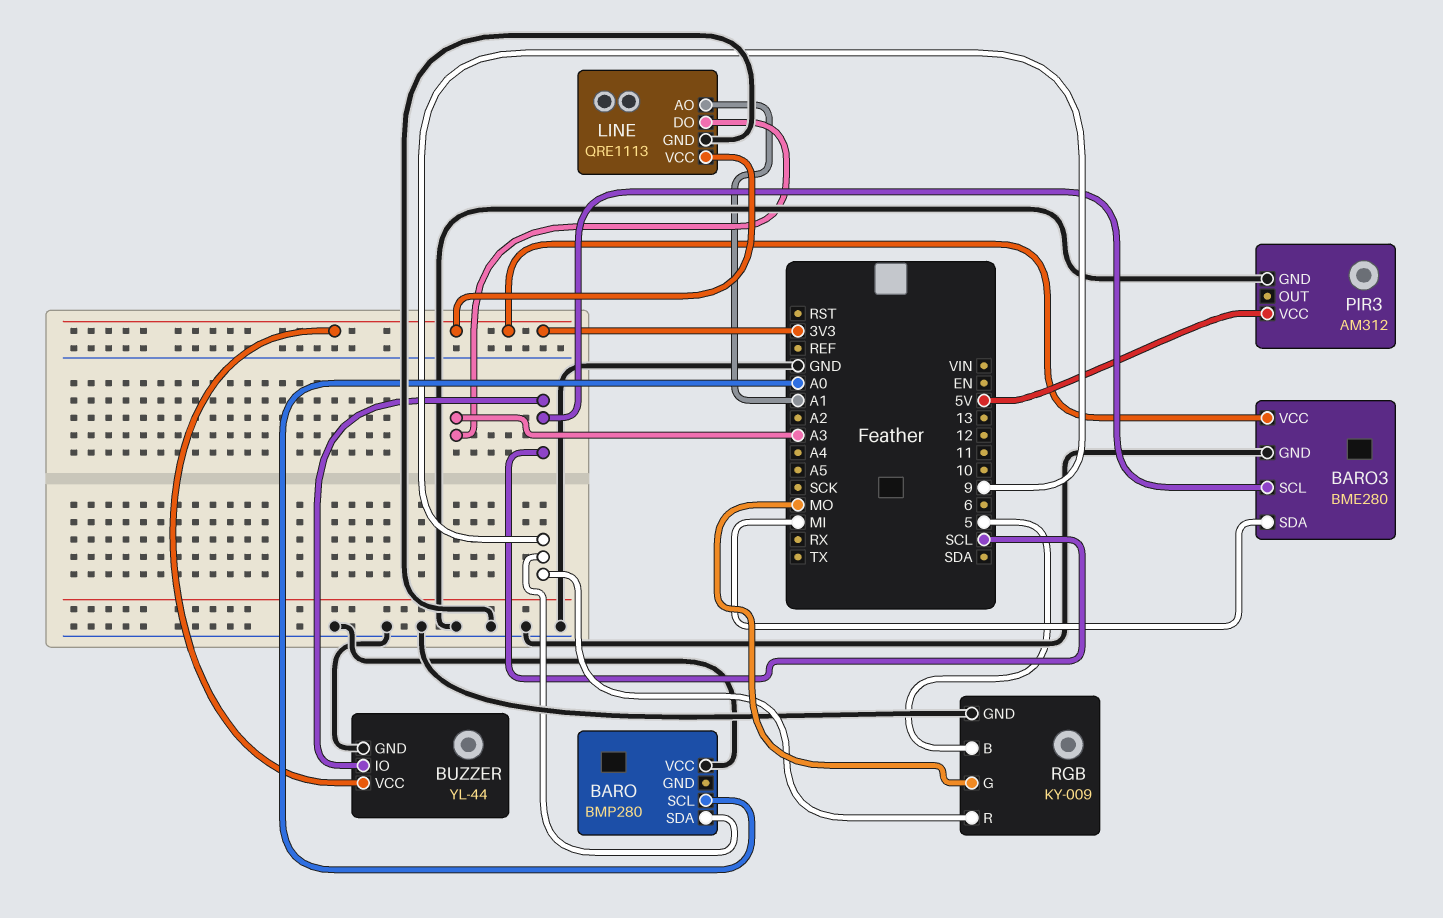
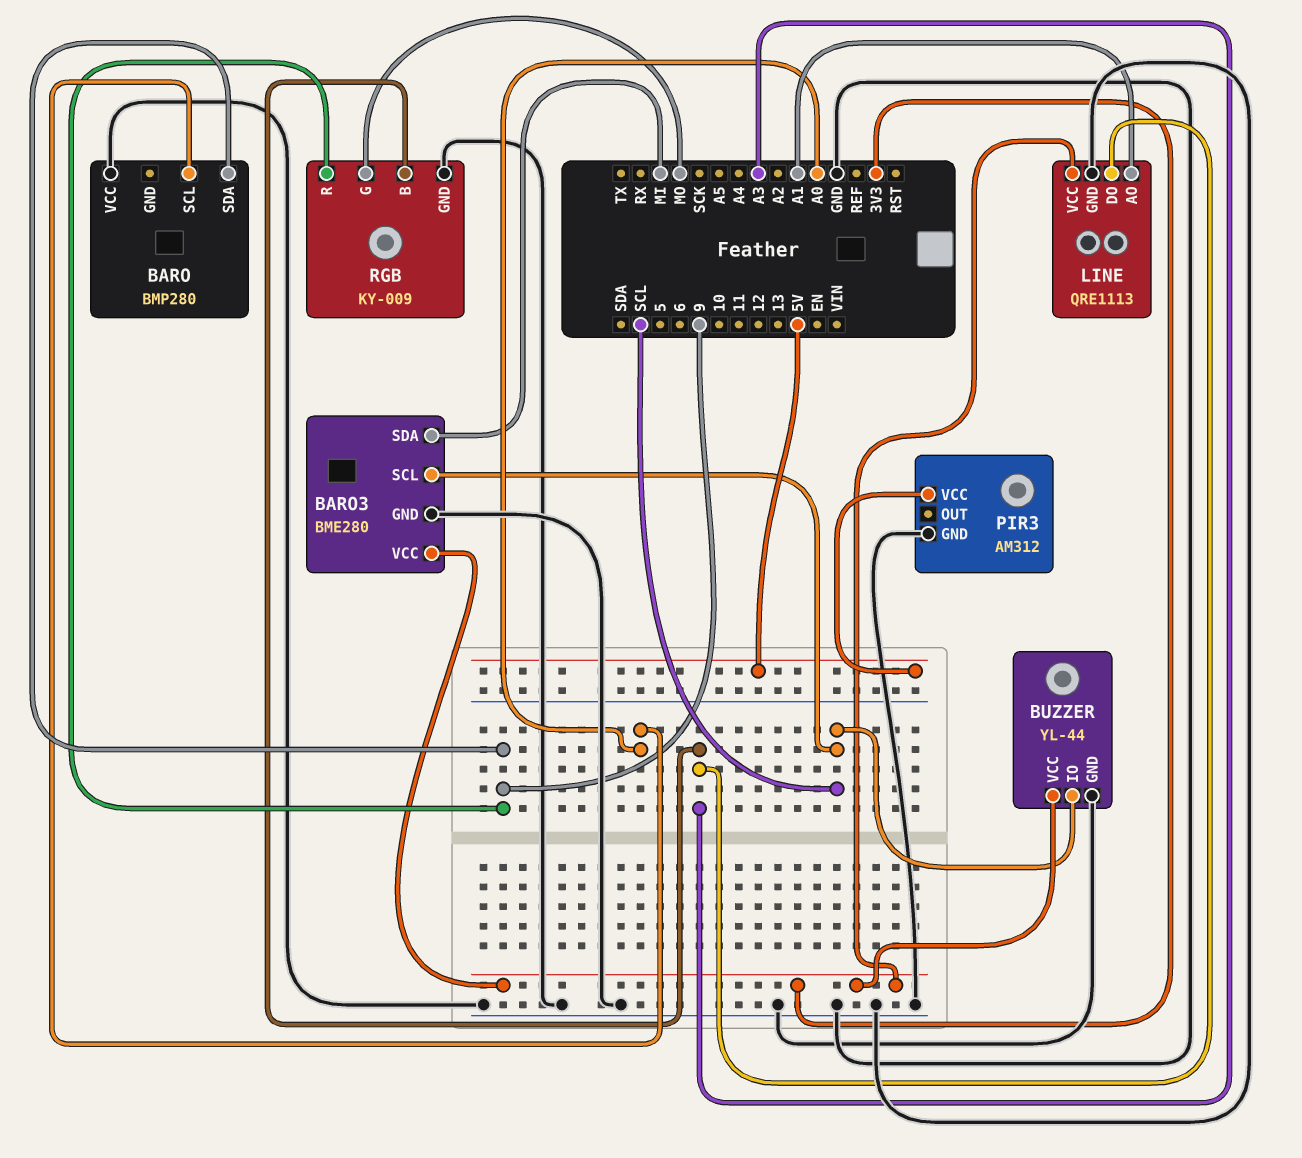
RGB pin B: 5 -> A3

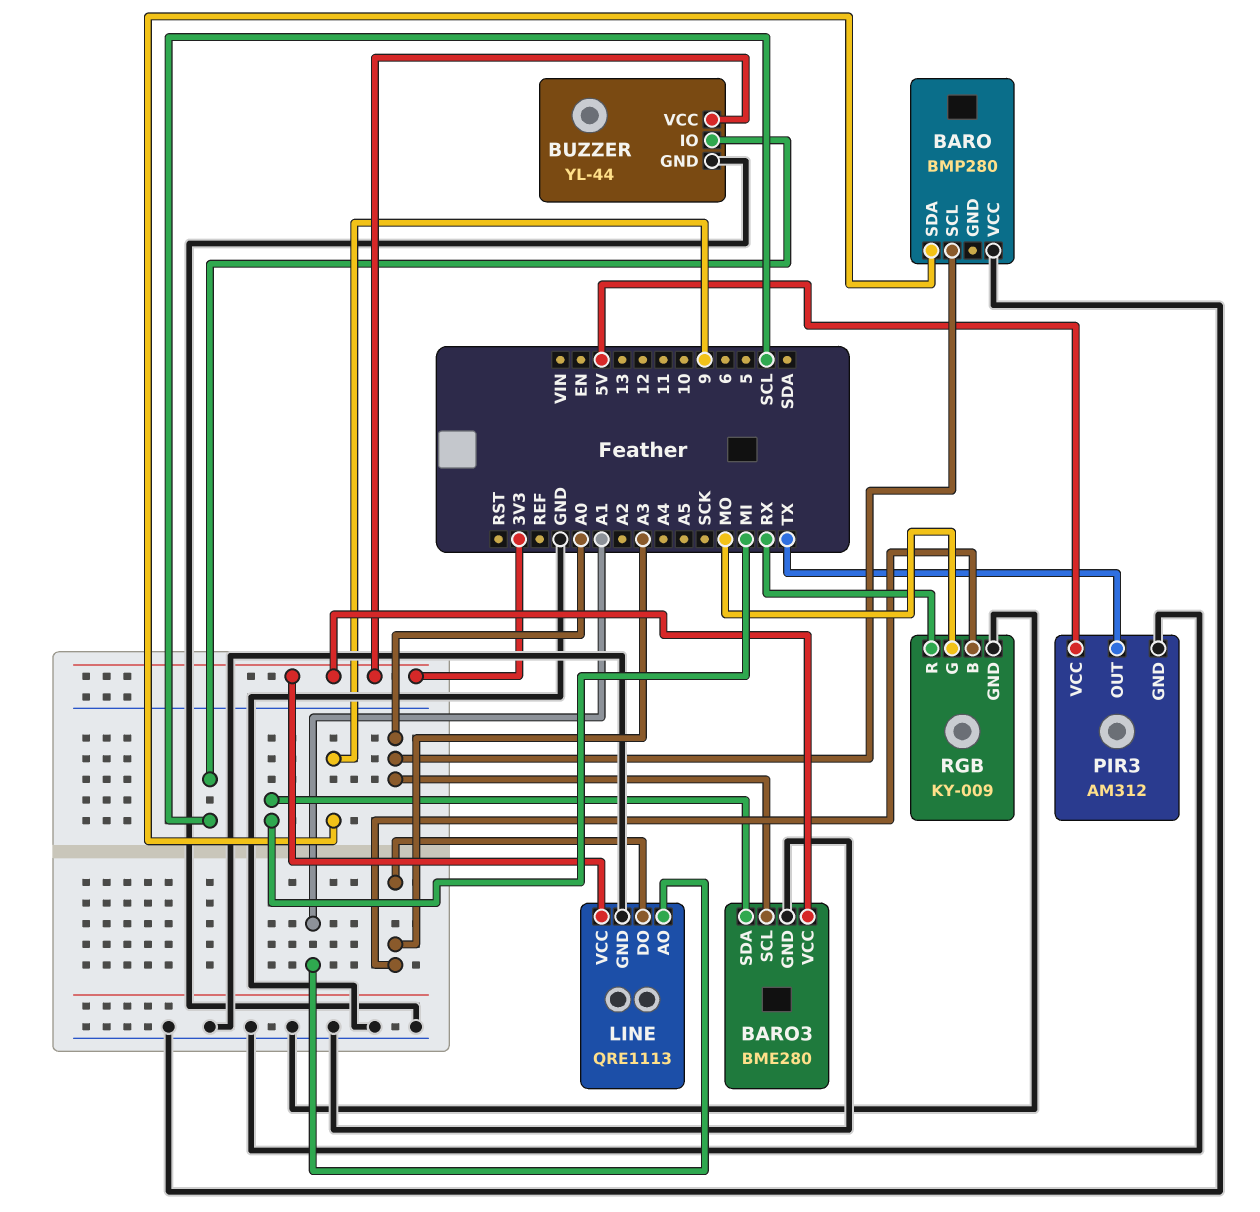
BARO3 pin SCL: SCL -> A0
PIR3 pin OUT: none -> TX
RGB pin R: 9 -> RX

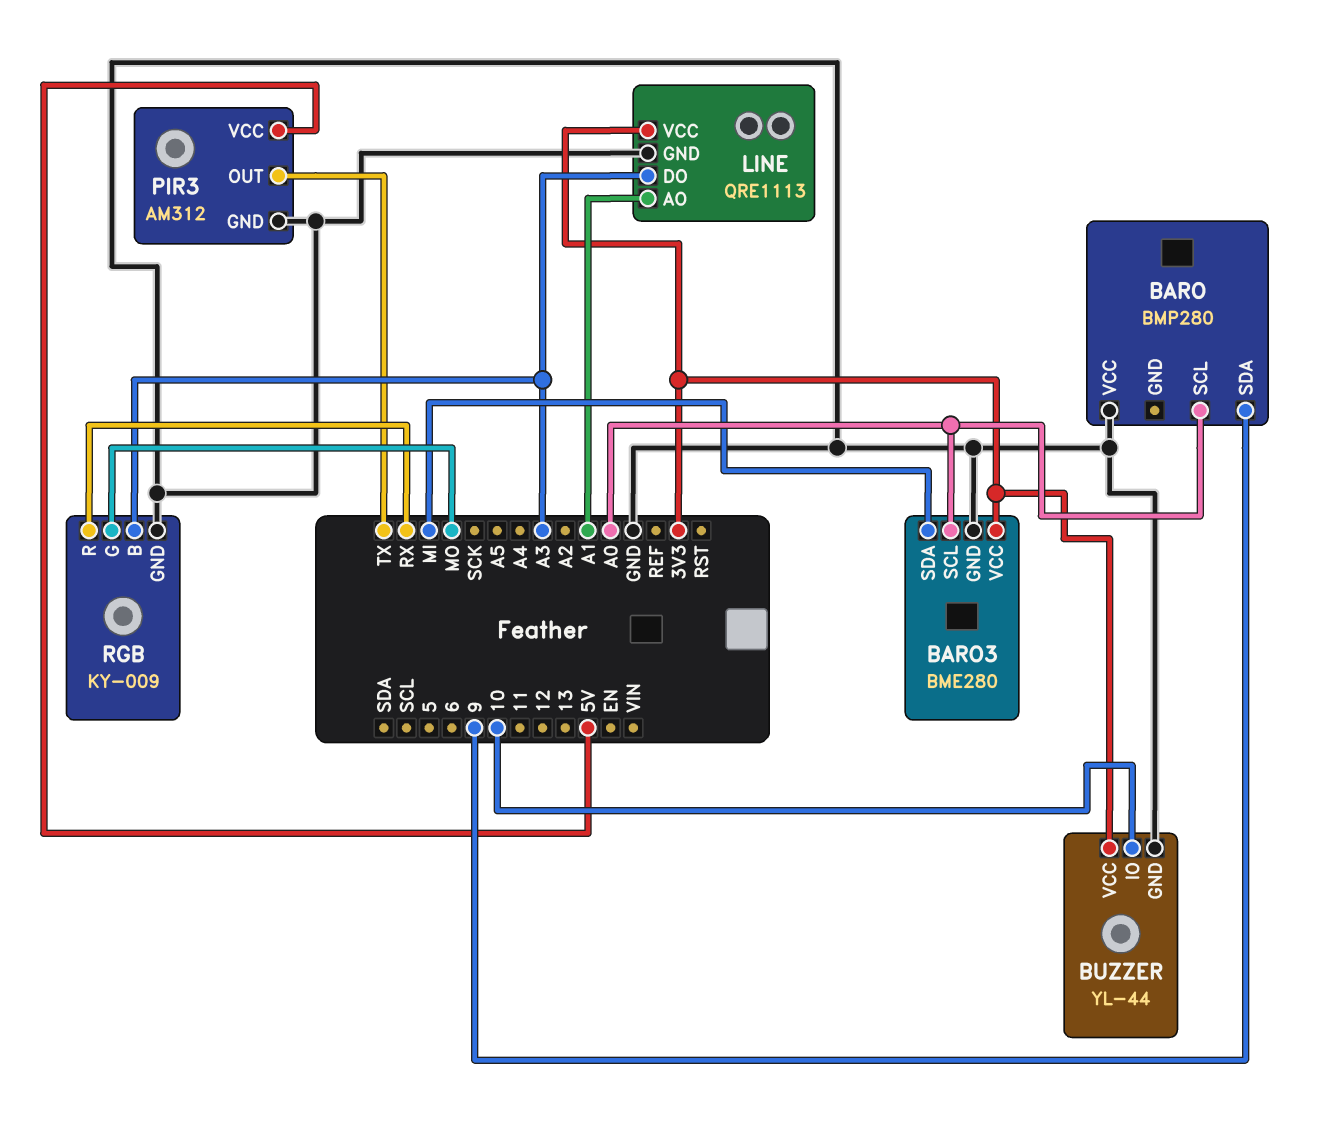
BUZZER pin IO: SCL -> 10

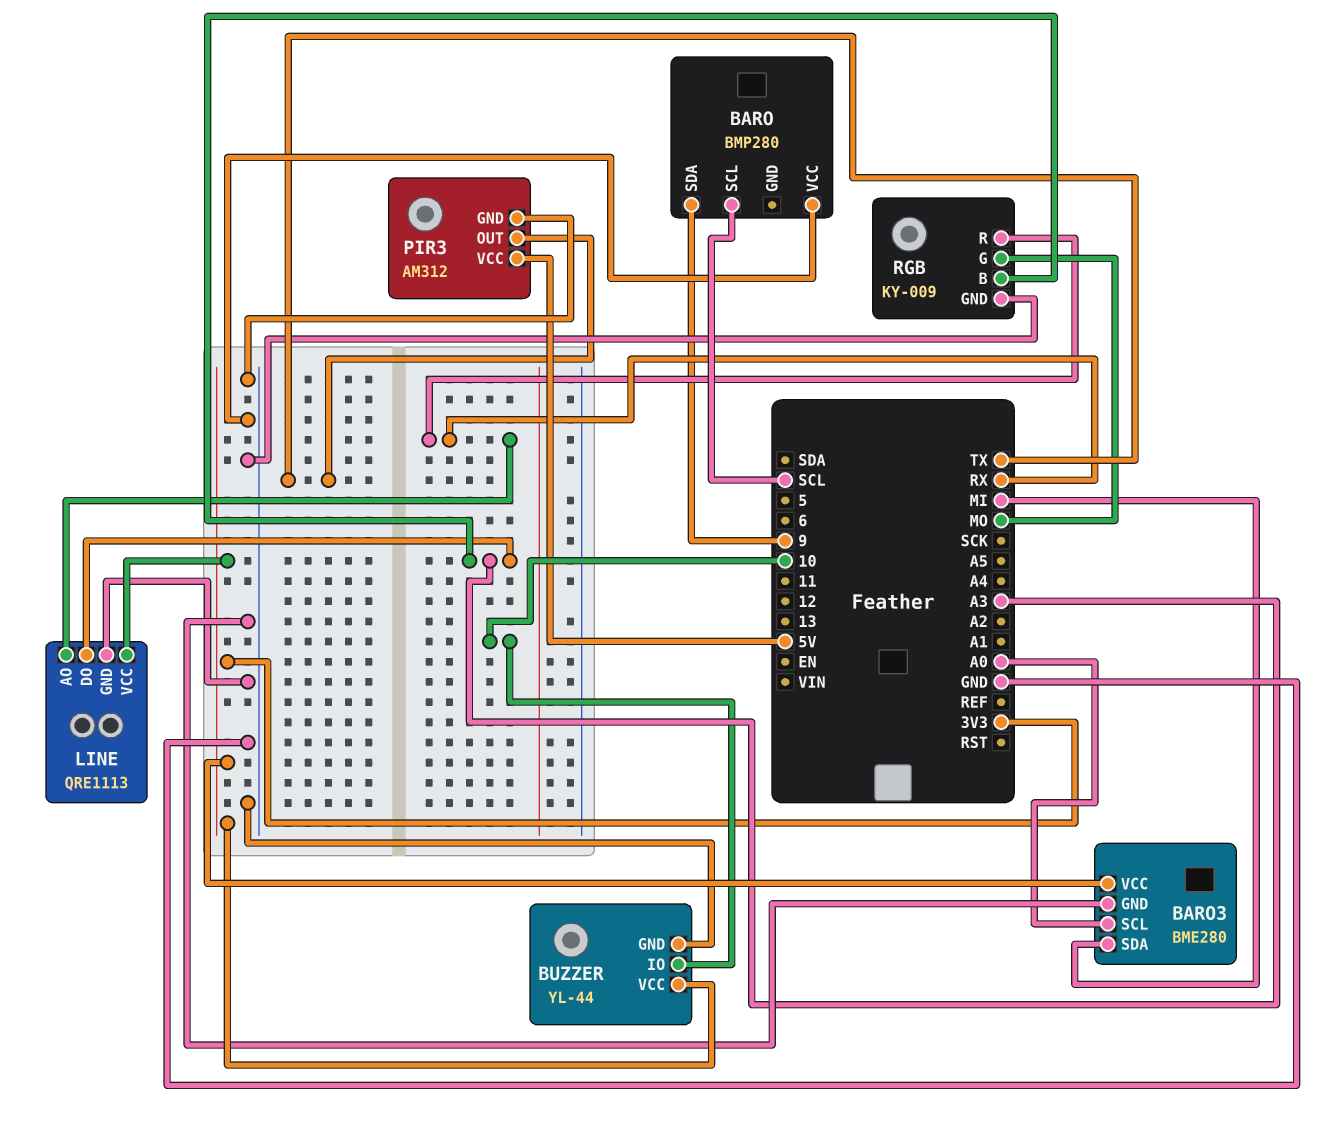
BARO pin SCL: A0 -> SCL
LINE pin AO: A1 -> RX

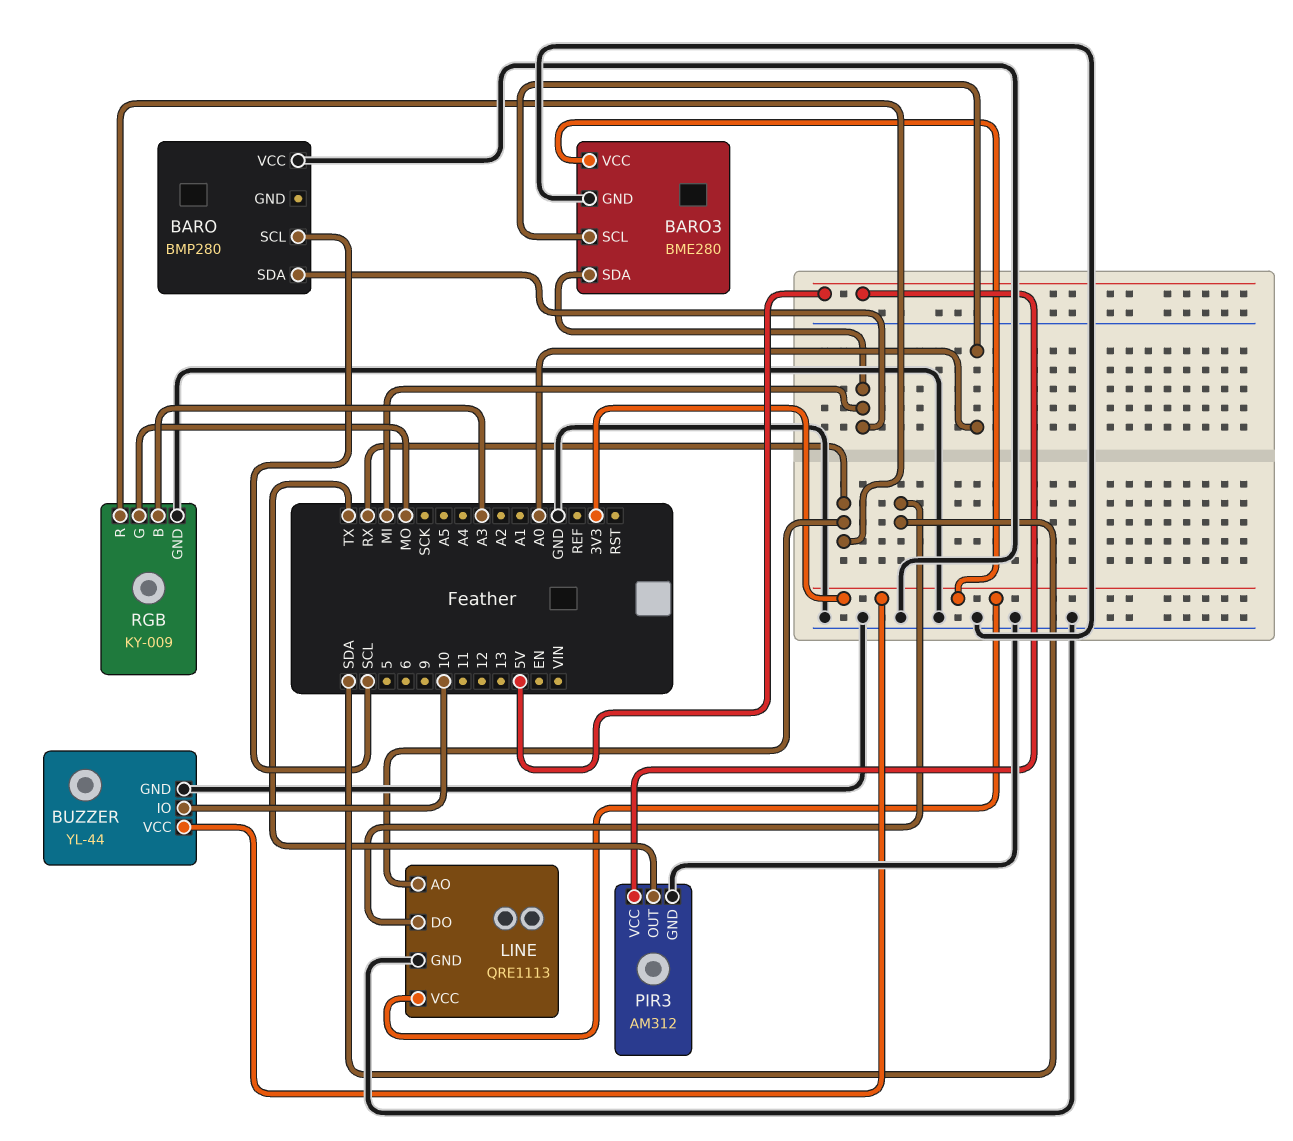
BARO pin SDA: 9 -> MI
LINE pin DO: A3 -> SDA

